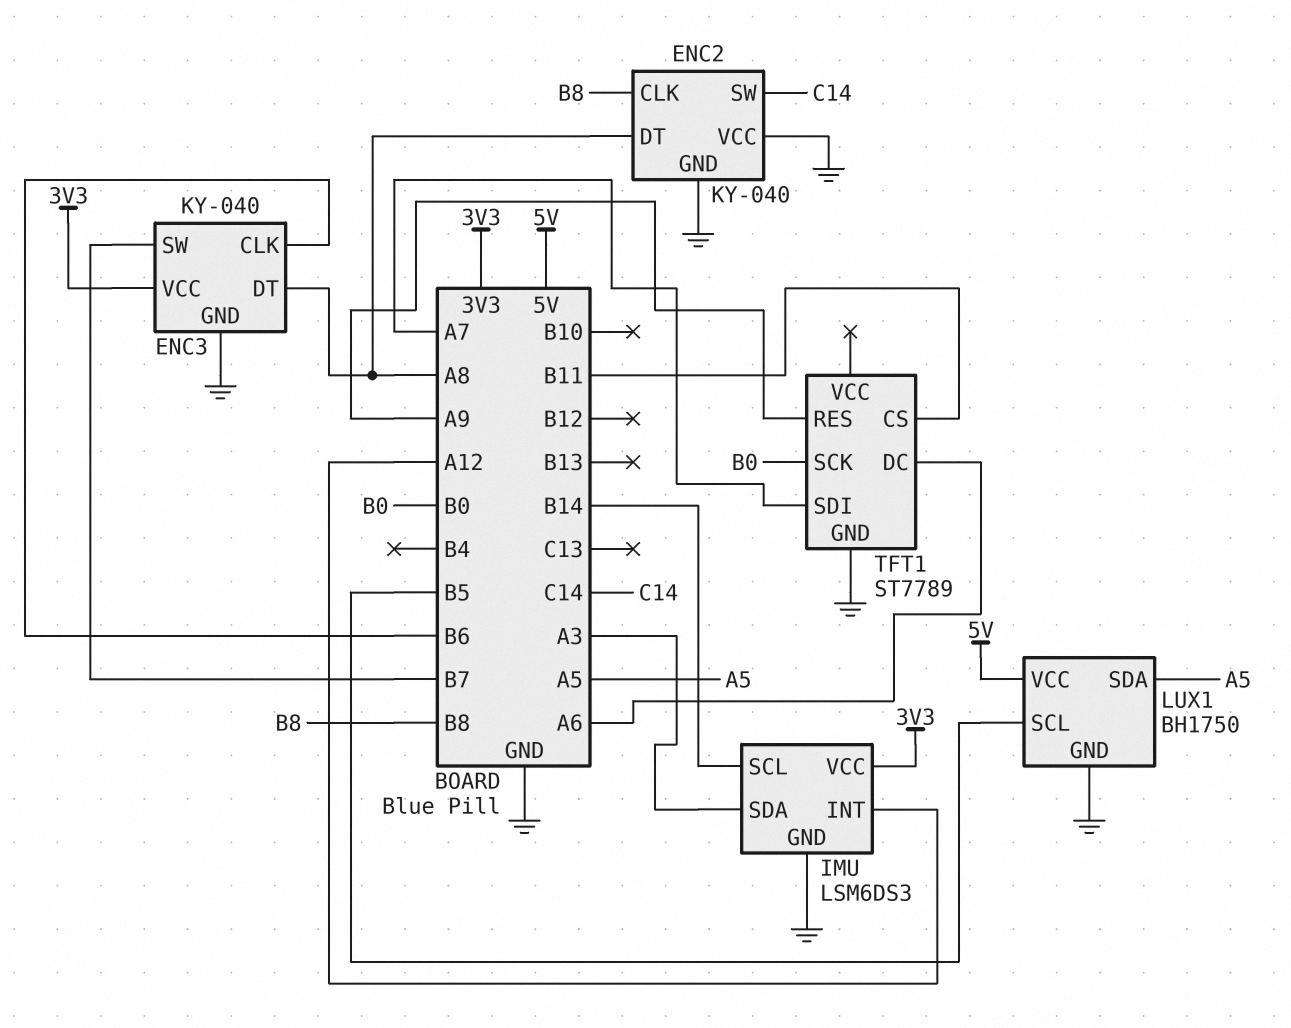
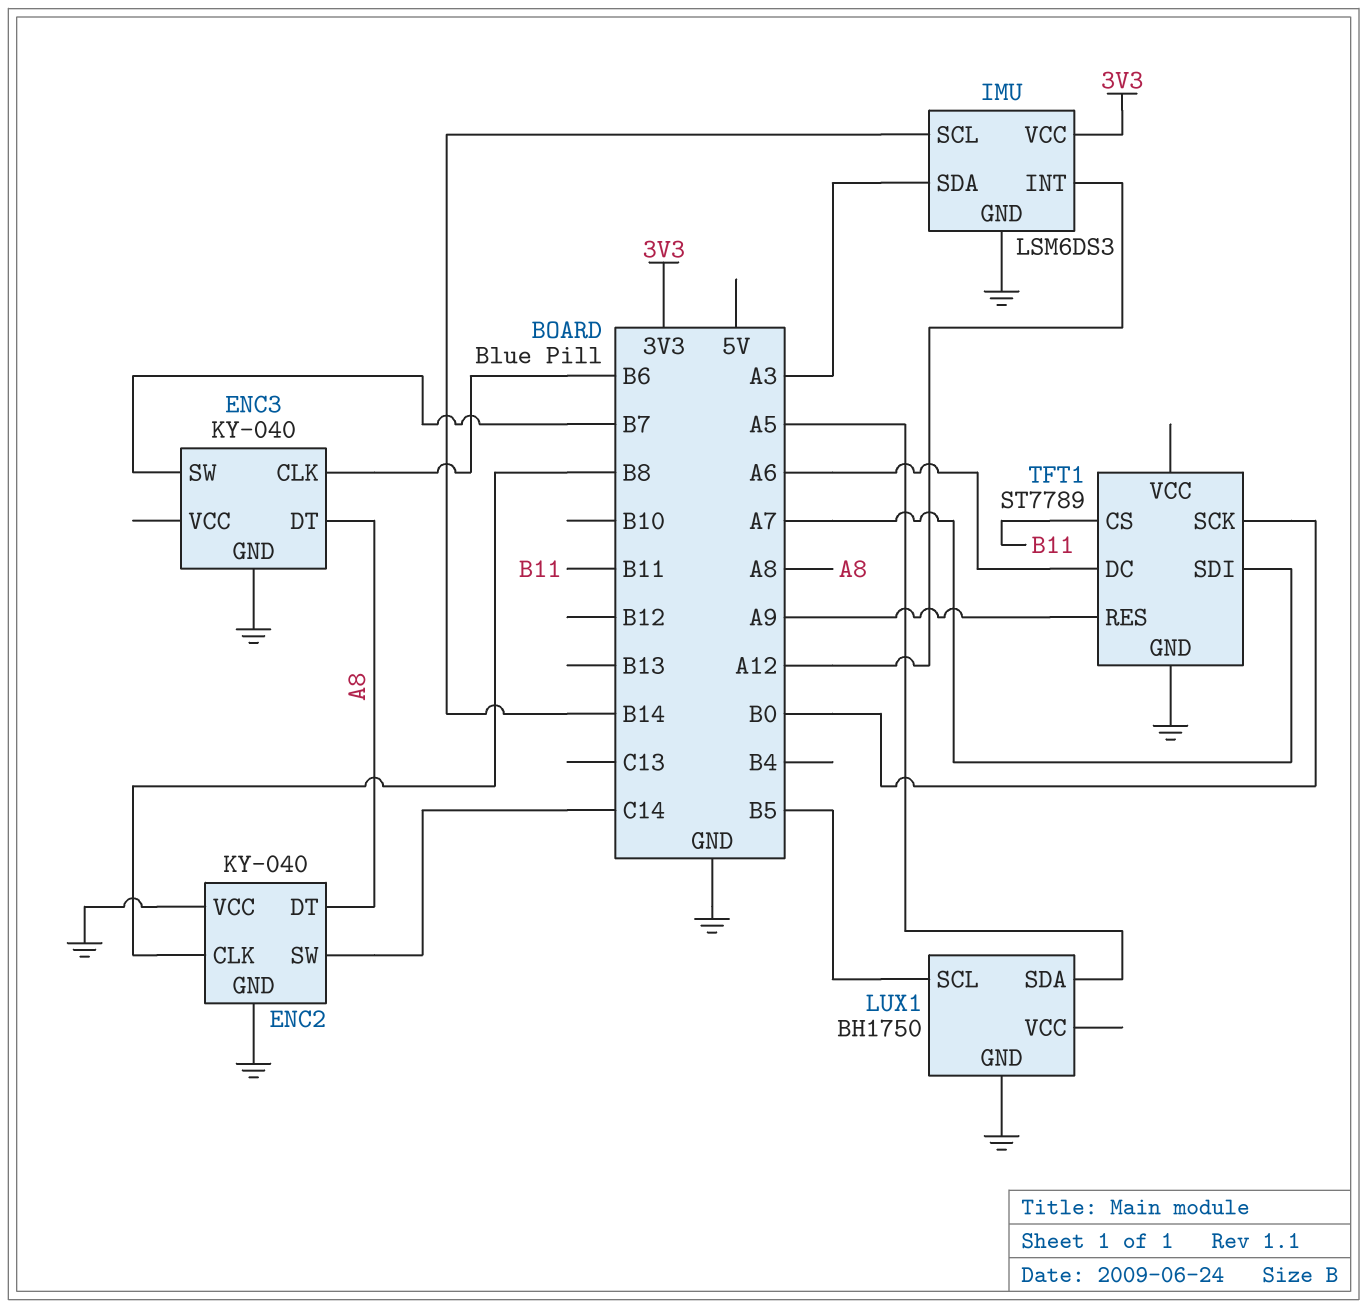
ENC3 pin VCC: 3V3 -> none
LUX1 pin VCC: 5V -> none

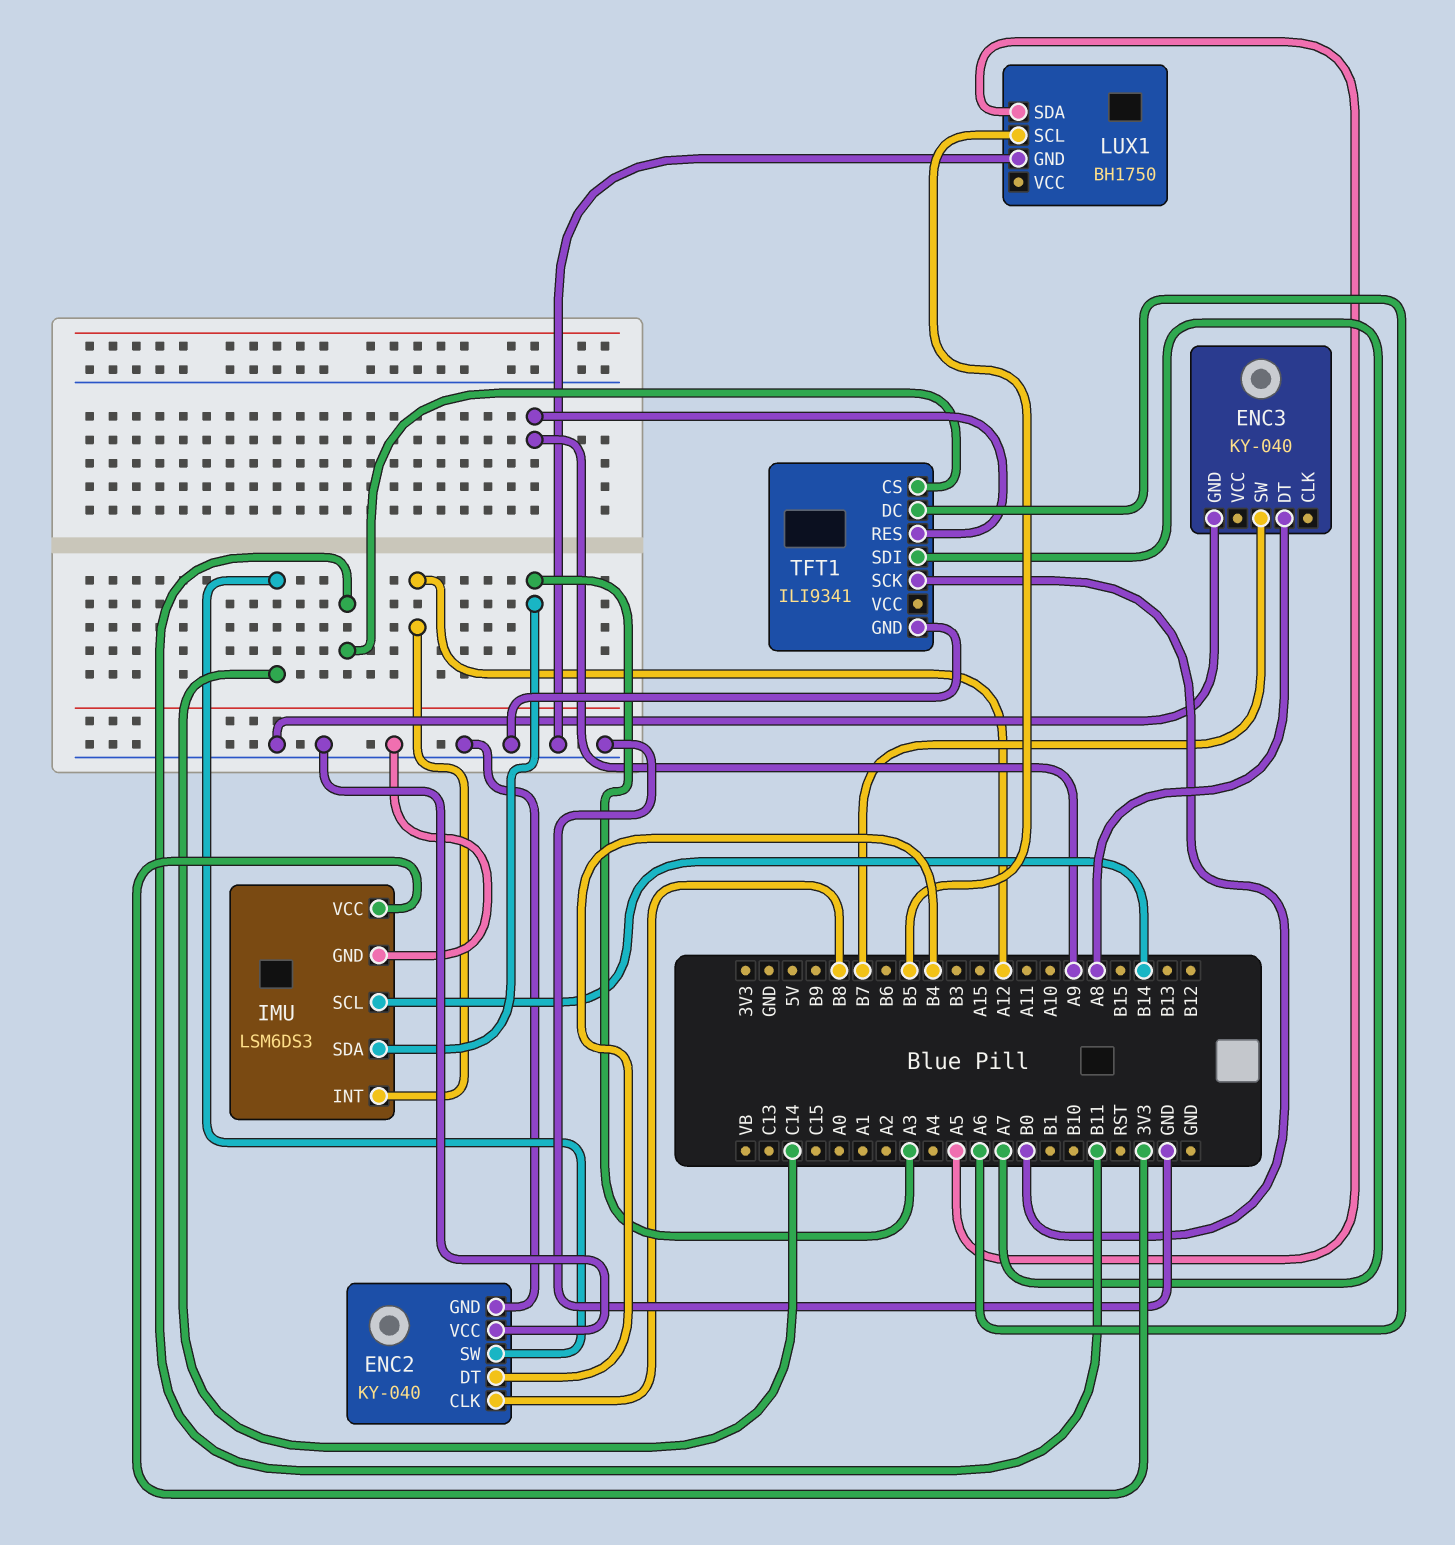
ENC2 pin DT: A8 -> B4
ENC3 pin CLK: B6 -> none
TFT1: ST7789 -> ILI9341

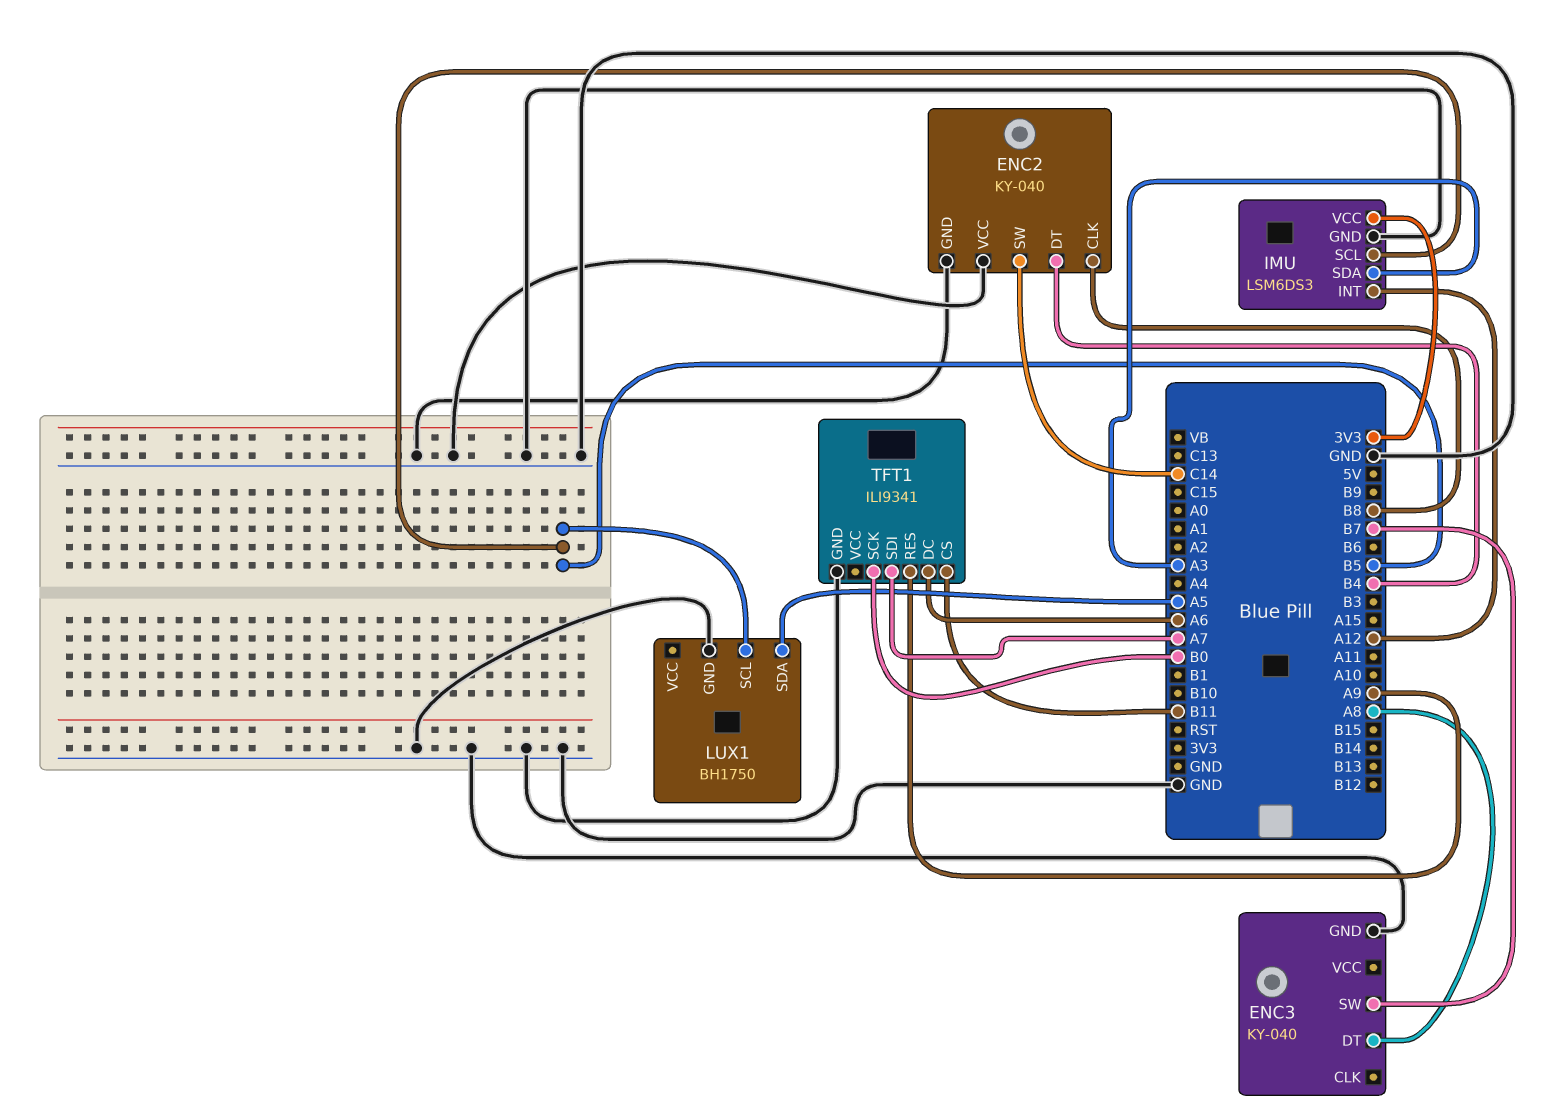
IMU pin SCL: B14 -> B5

